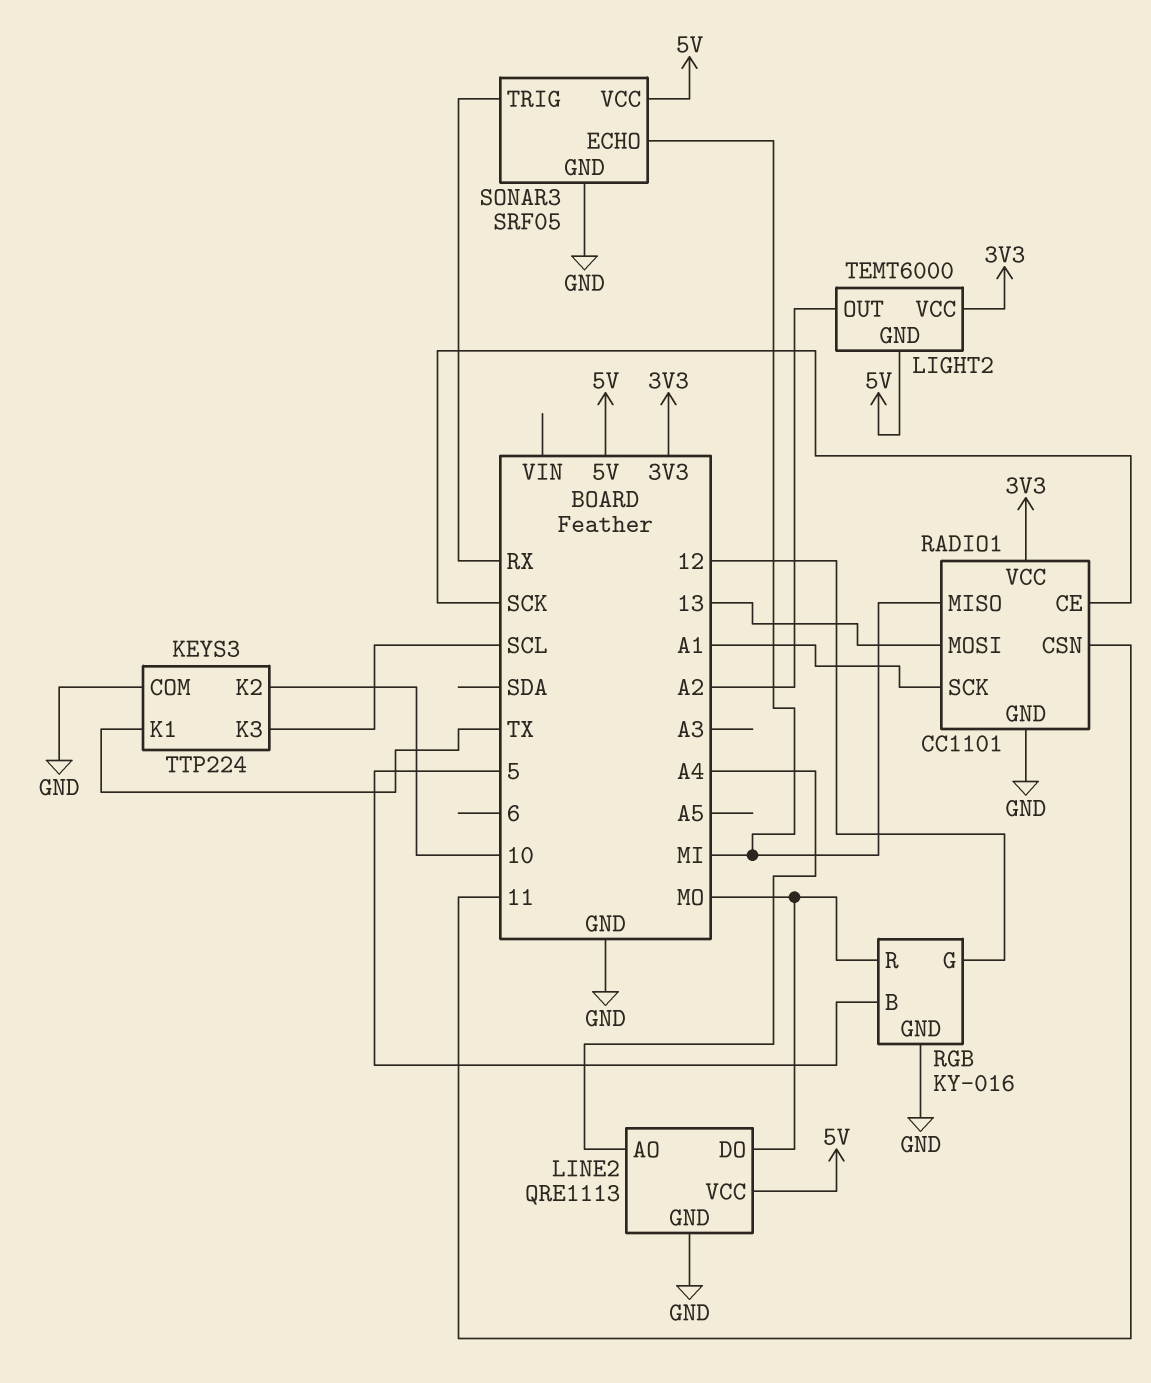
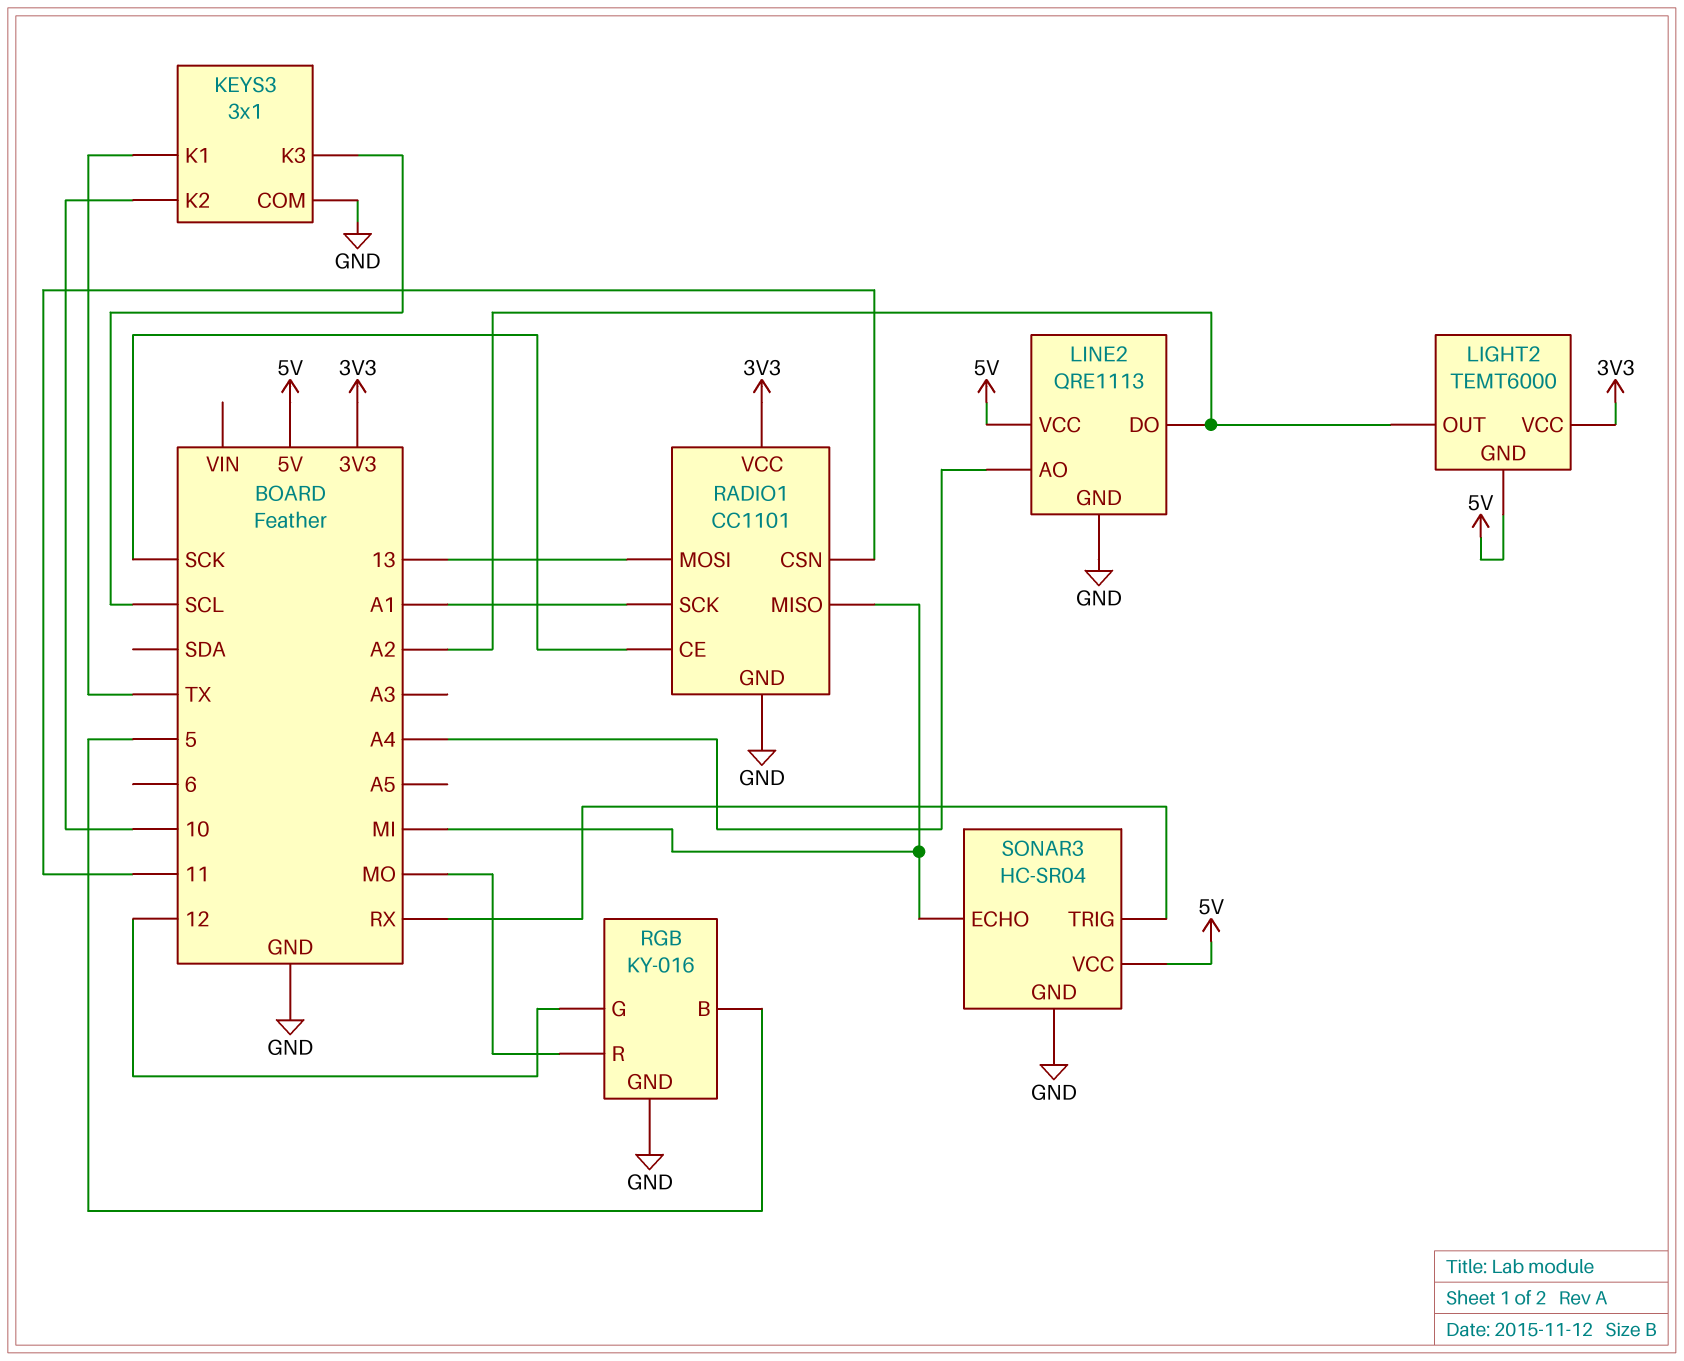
KEYS3: TTP224 -> 3x1
LINE2 pin DO: MO -> A2
SONAR3: SRF05 -> HC-SR04

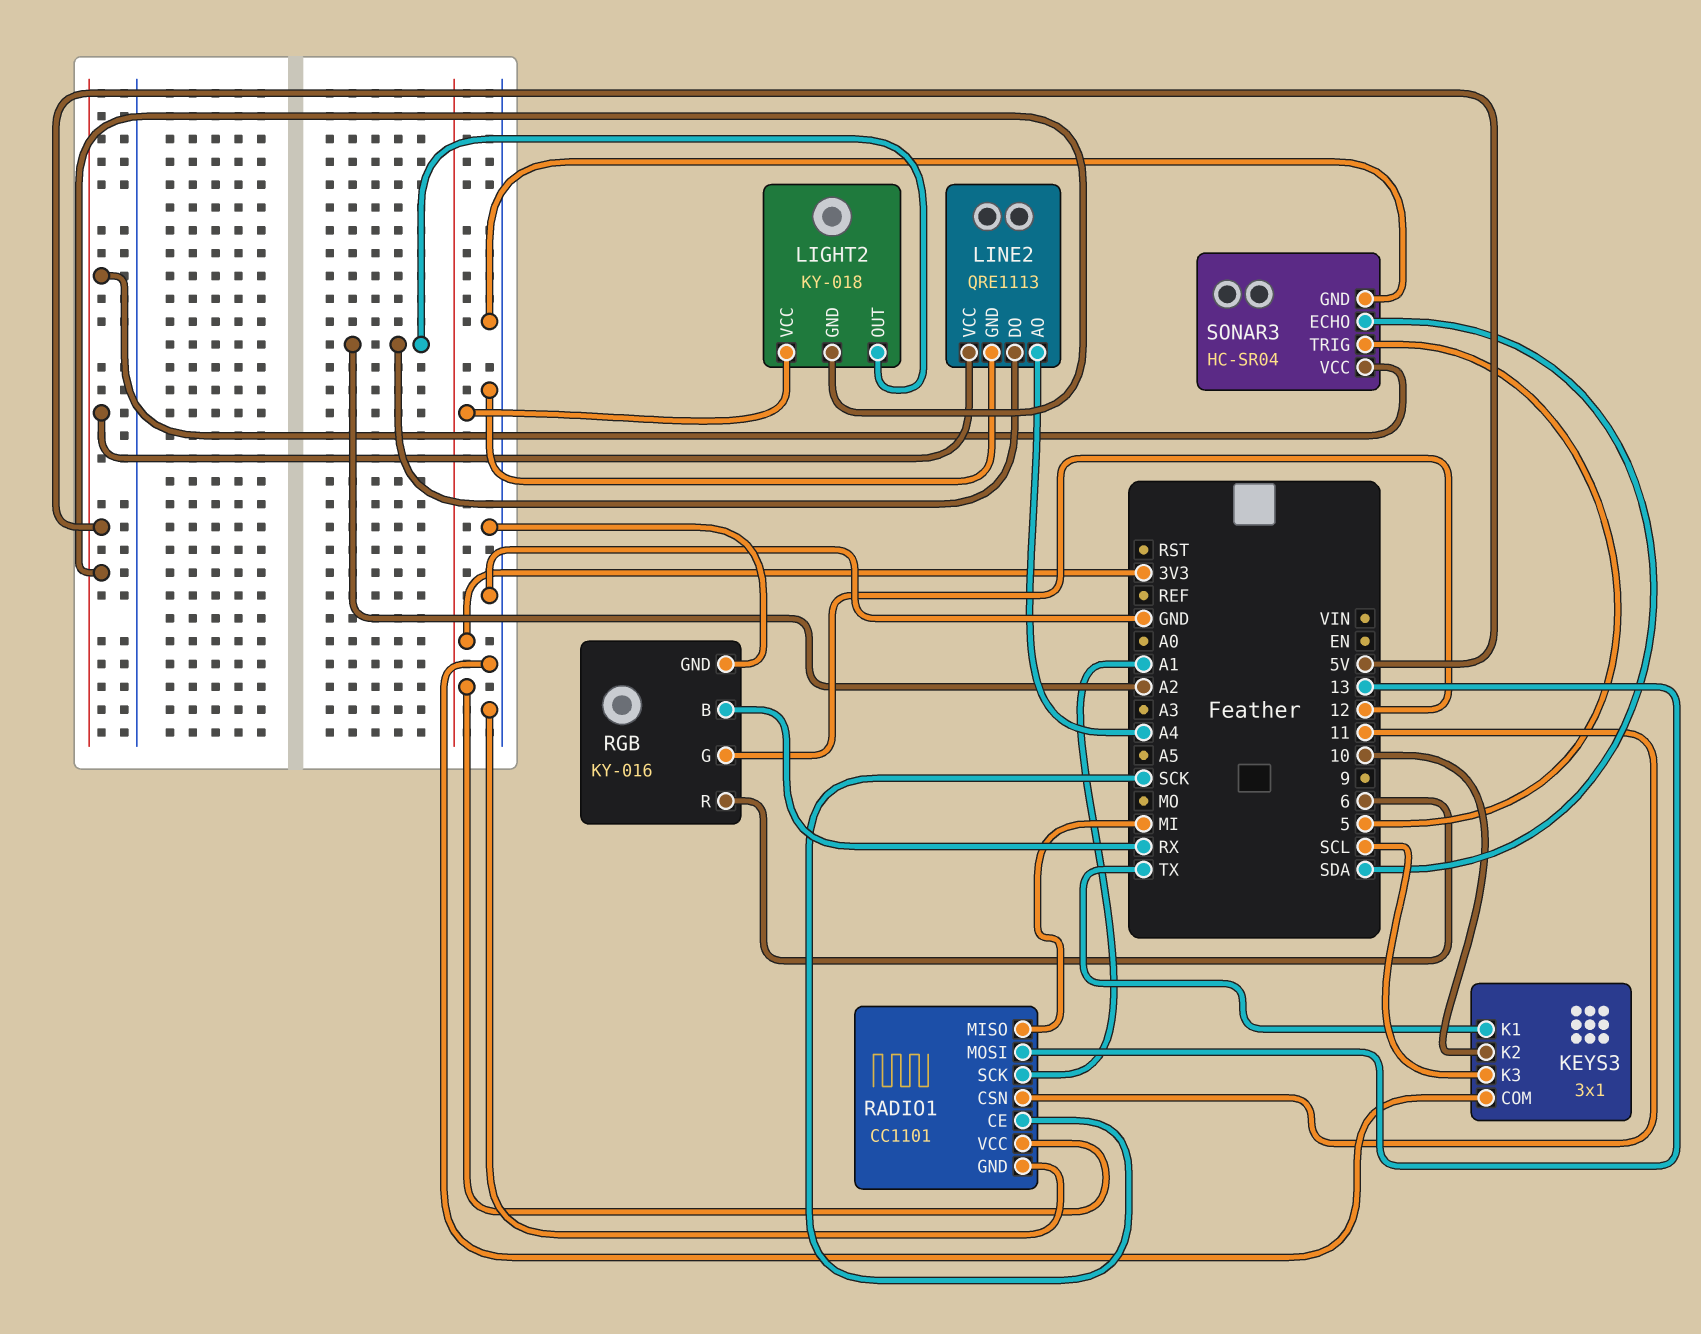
LIGHT2: TEMT6000 -> KY-018
RGB pin B: 5 -> RX
RGB pin R: MO -> 6
SONAR3 pin ECHO: MI -> SDA
SONAR3 pin TRIG: RX -> 5

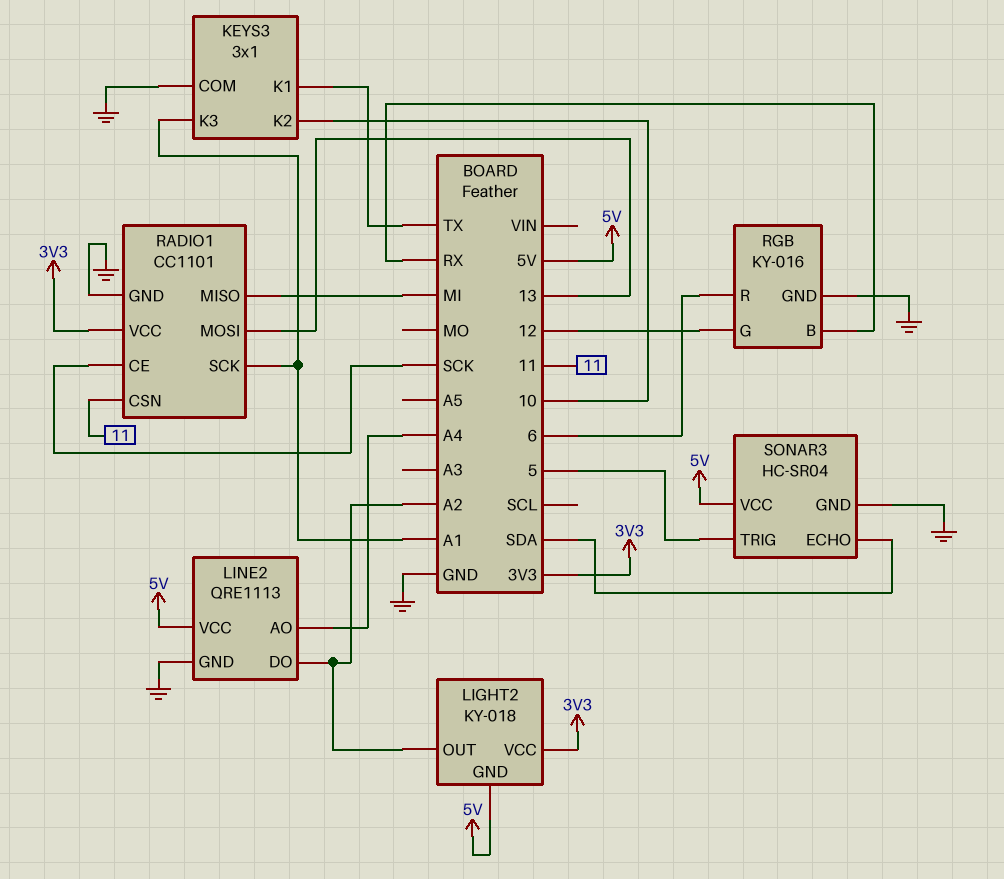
KEYS3 pin K3: SCL -> A1

